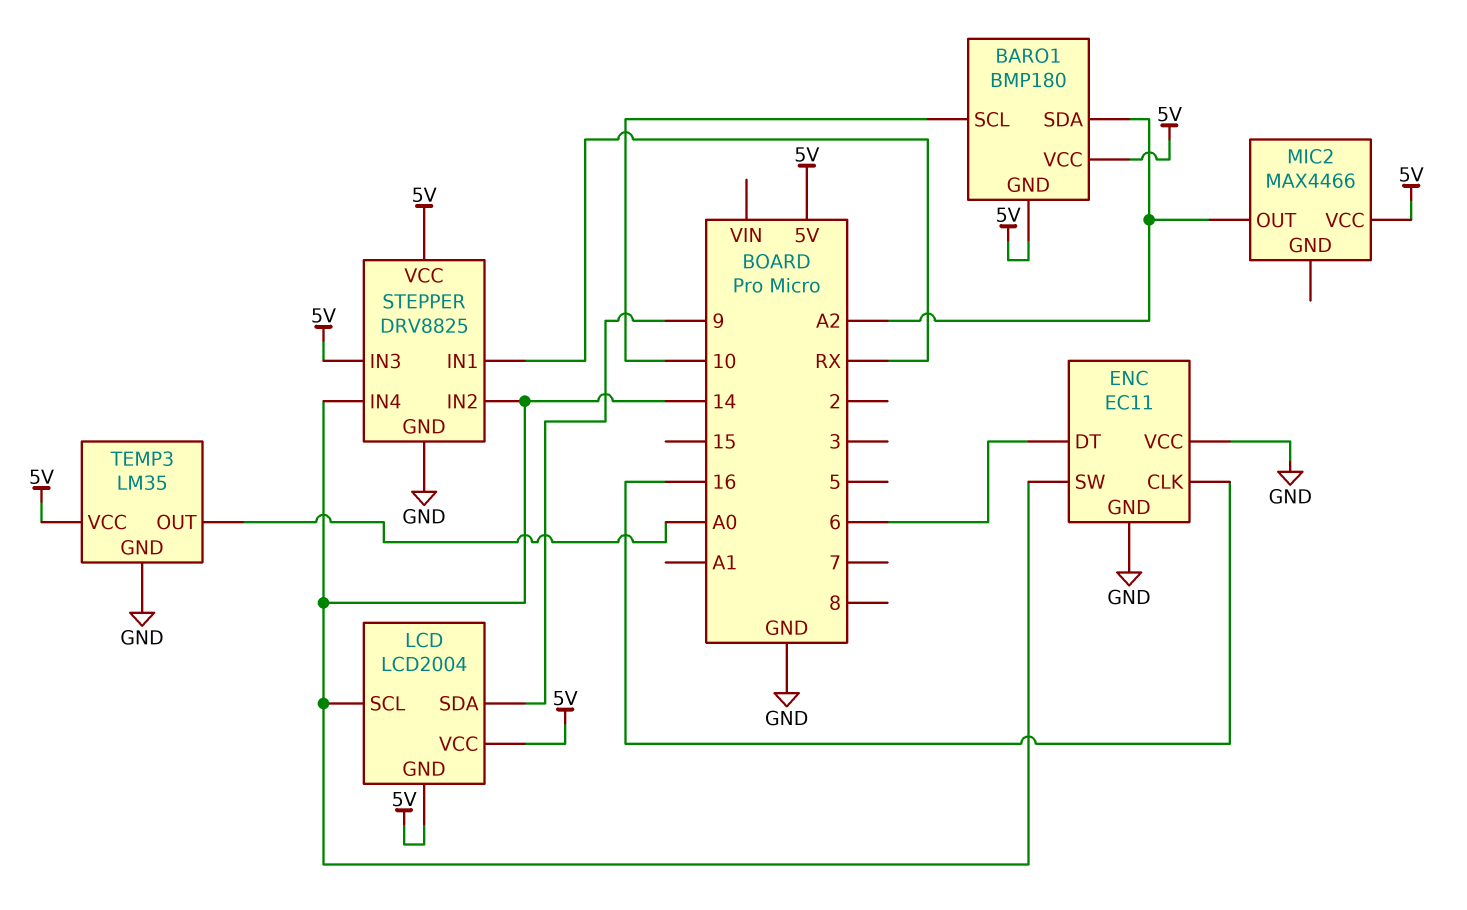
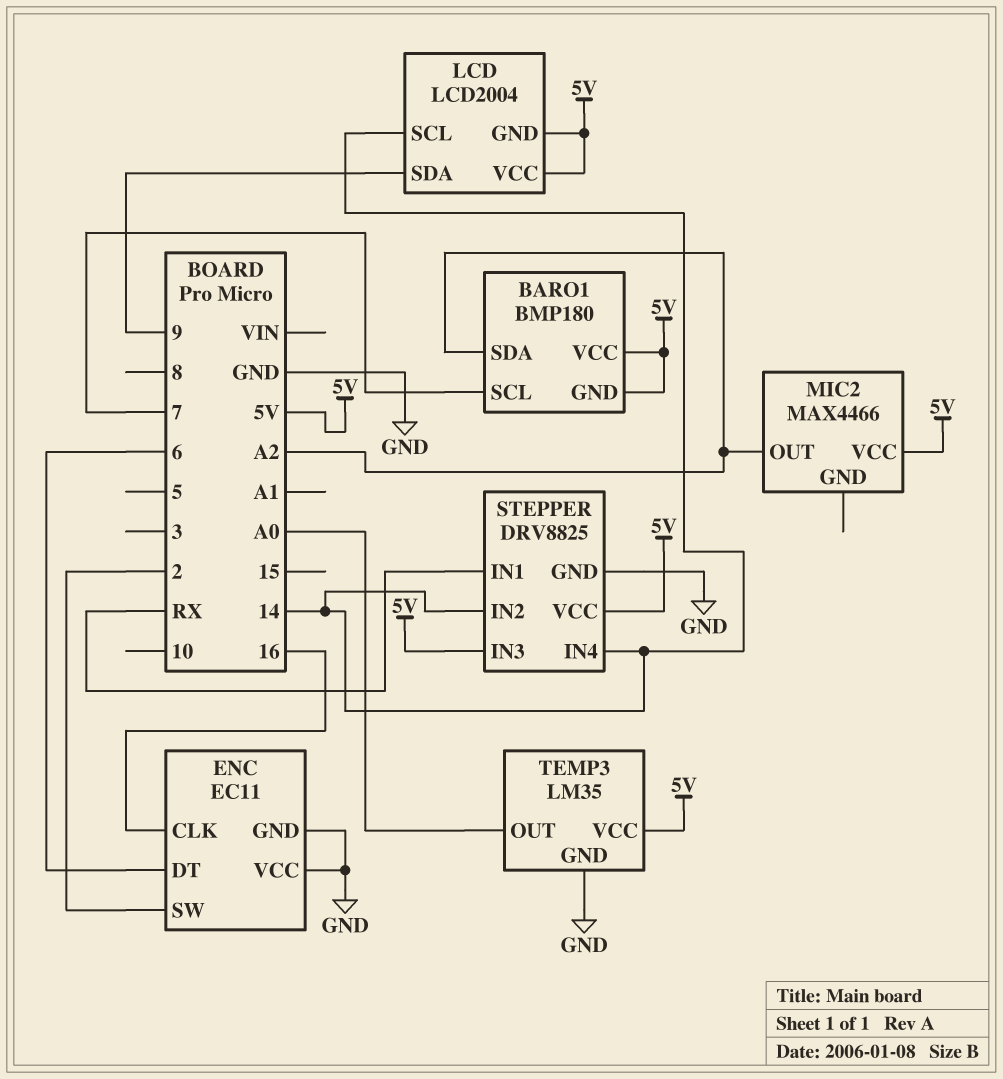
BARO1 pin SCL: 10 -> 7
ENC pin SW: 14 -> 2

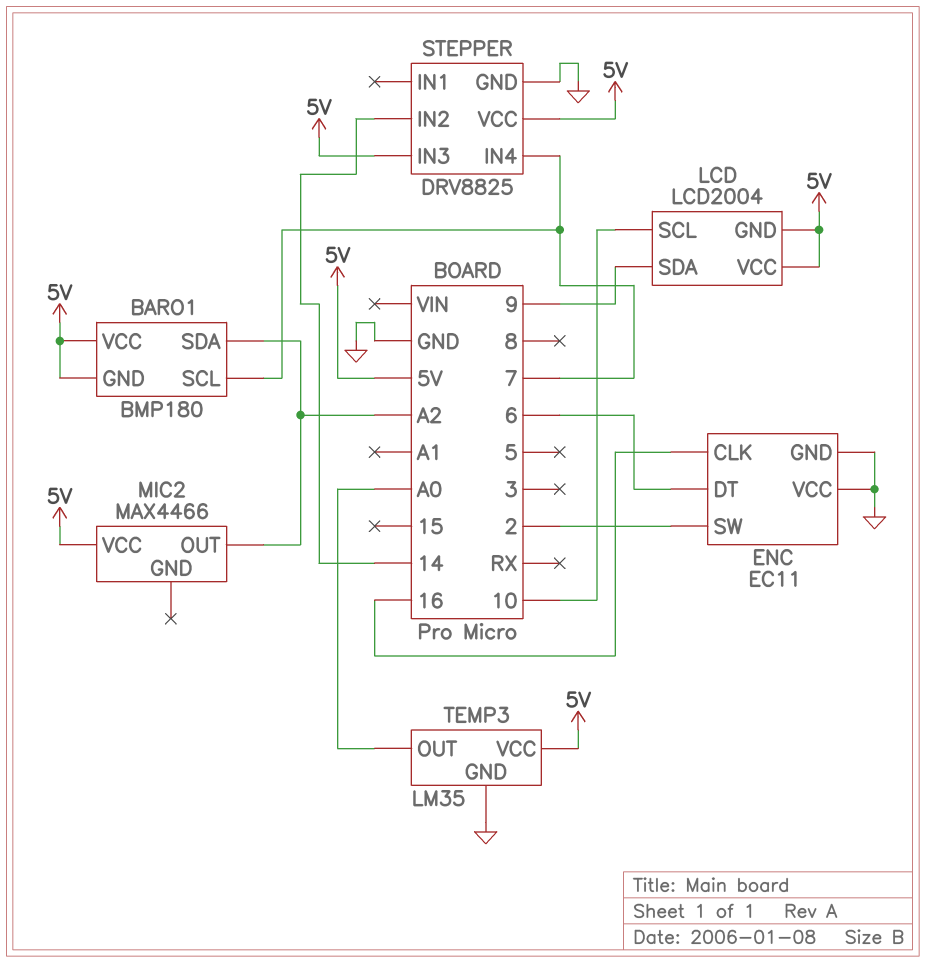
LCD pin SCL: 14 -> 10
STEPPER pin IN1: RX -> none
STEPPER pin IN4: 14 -> 7

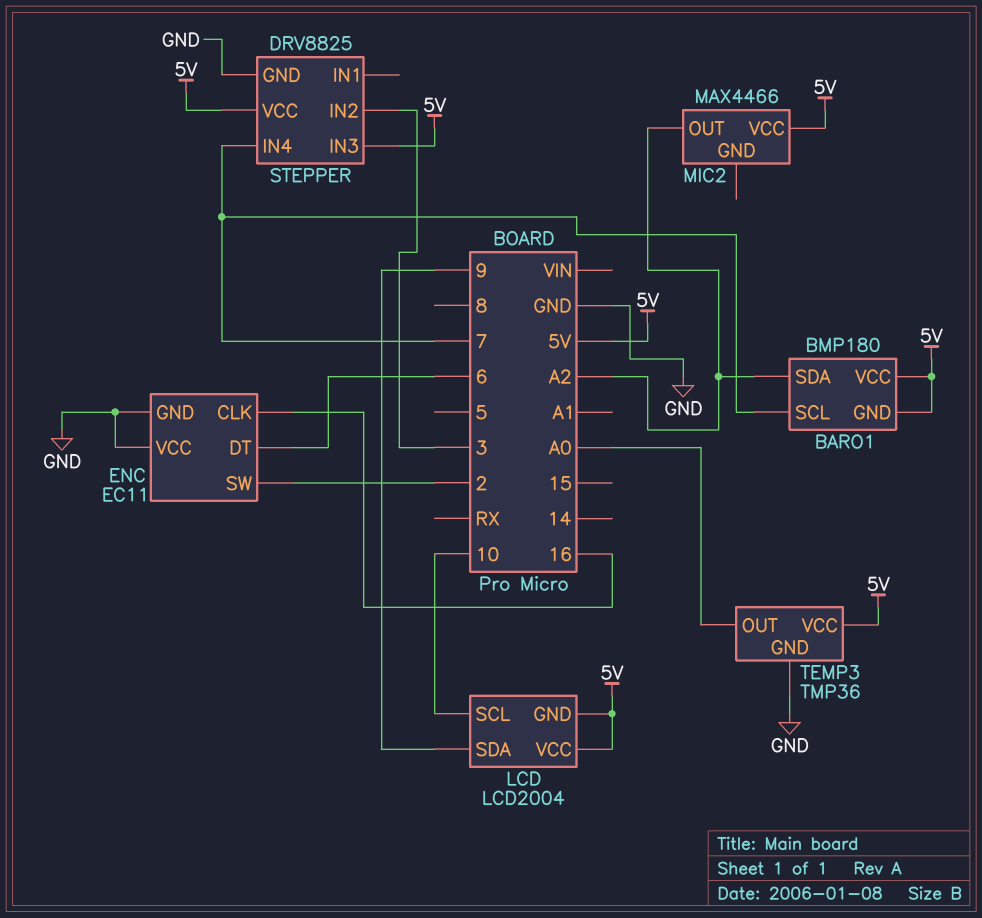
STEPPER pin IN2: 14 -> 3
TEMP3: LM35 -> TMP36

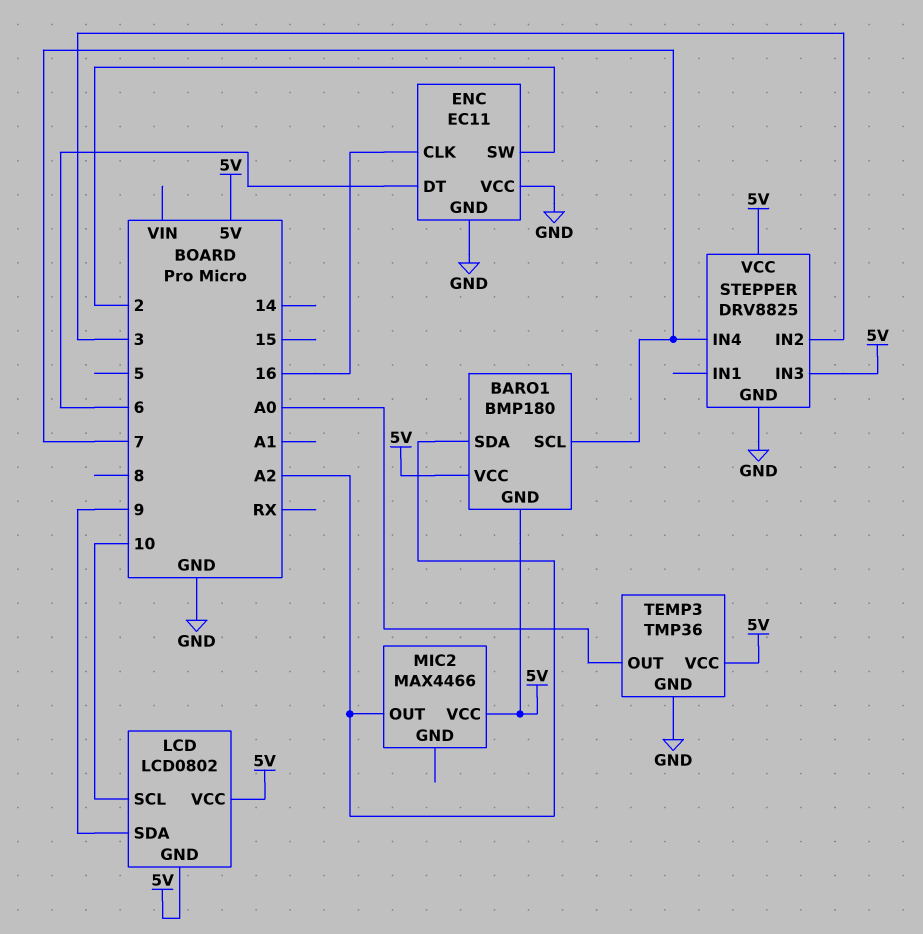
LCD: LCD2004 -> LCD0802

